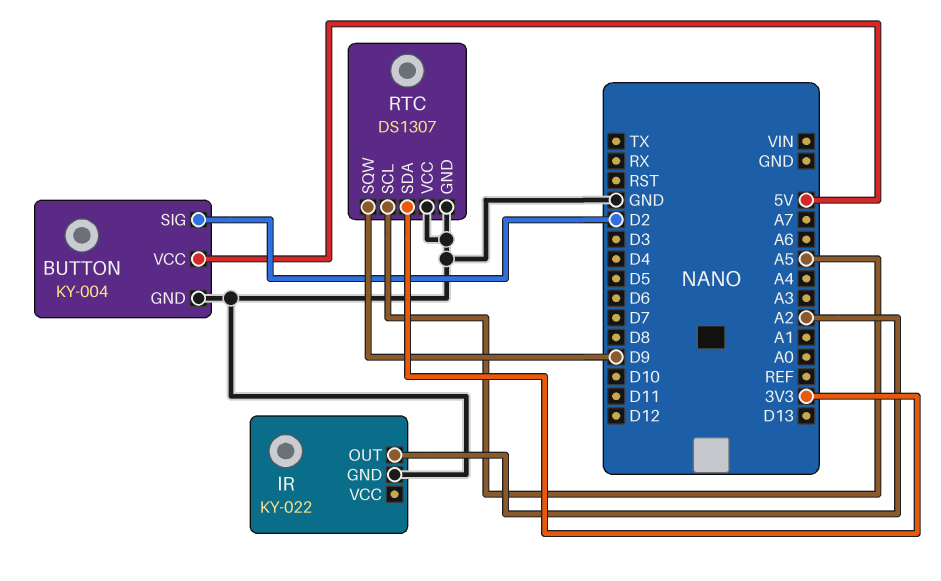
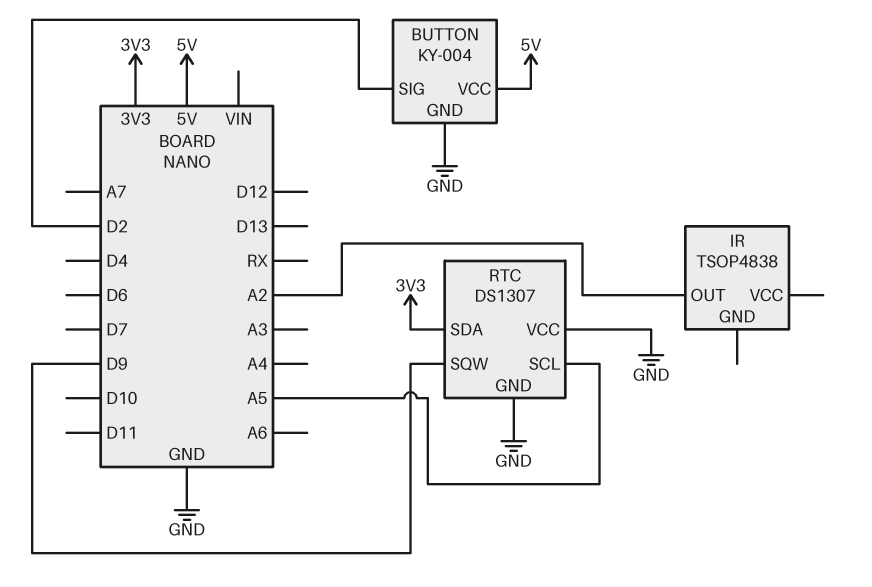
IR: KY-022 -> TSOP4838
IR pin GND: GND -> none

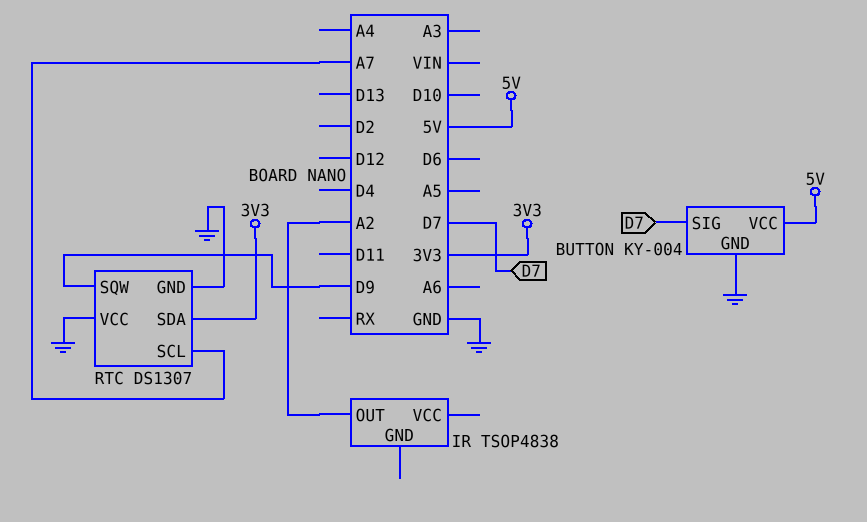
BUTTON pin SIG: D2 -> D7
RTC pin SCL: A5 -> A7

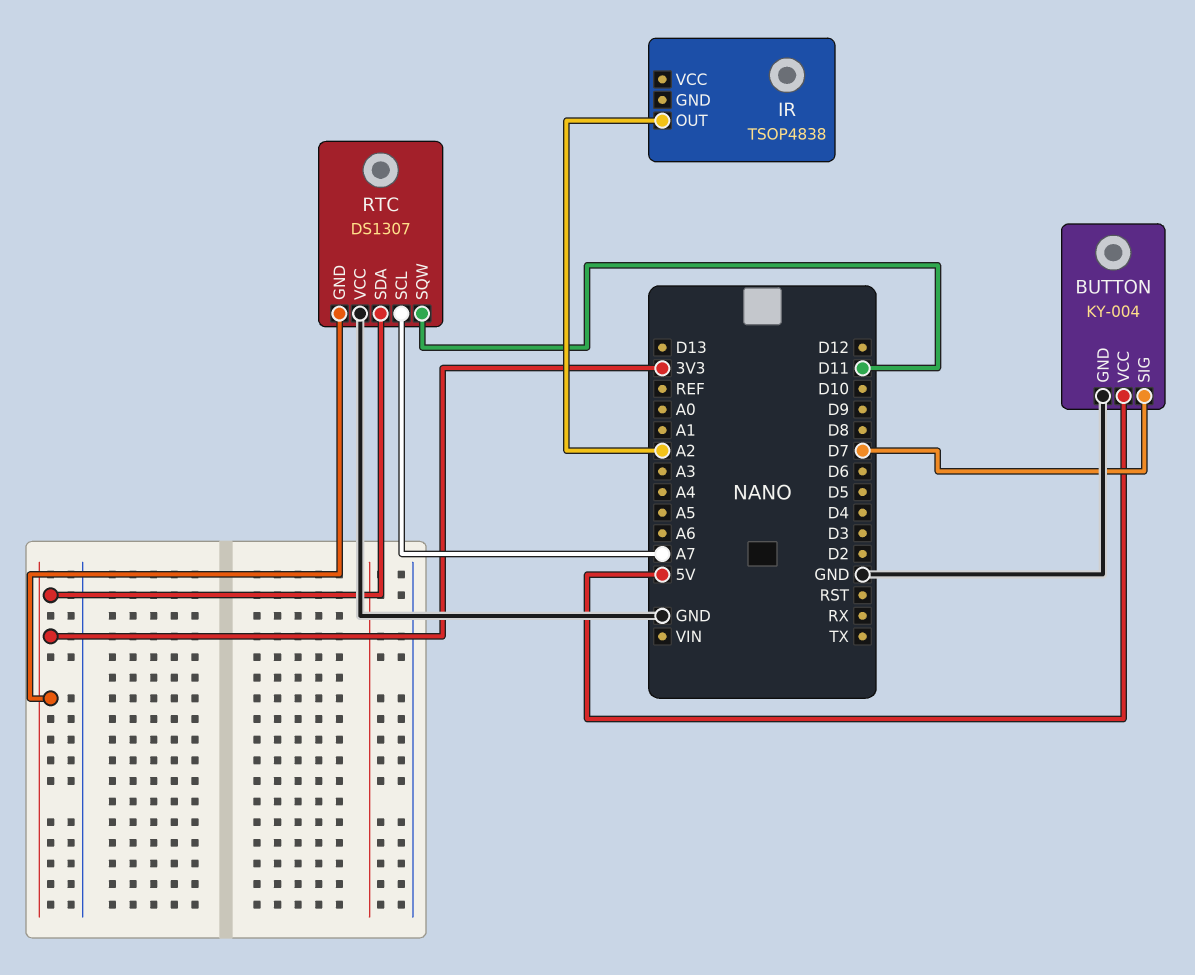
RTC pin GND: GND -> 3V3
RTC pin SQW: D9 -> D11

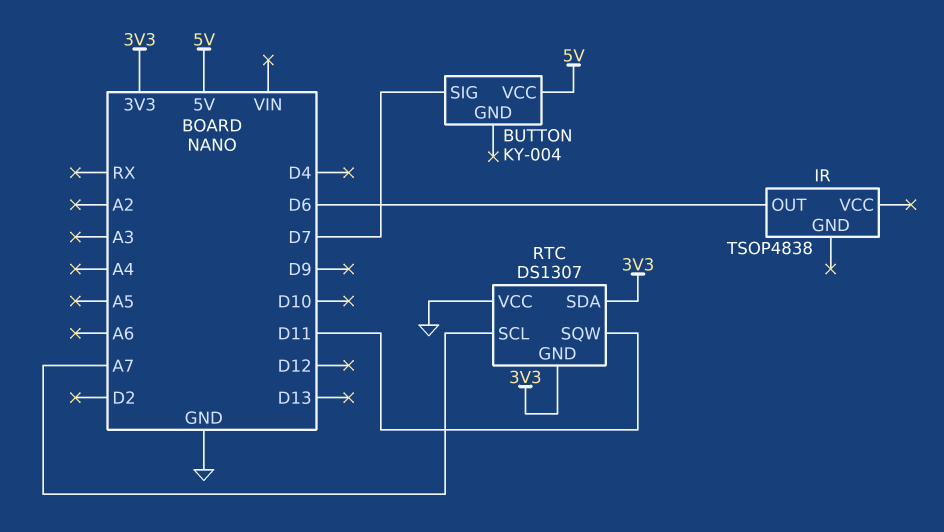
BUTTON pin GND: GND -> none
IR pin OUT: A2 -> D6

